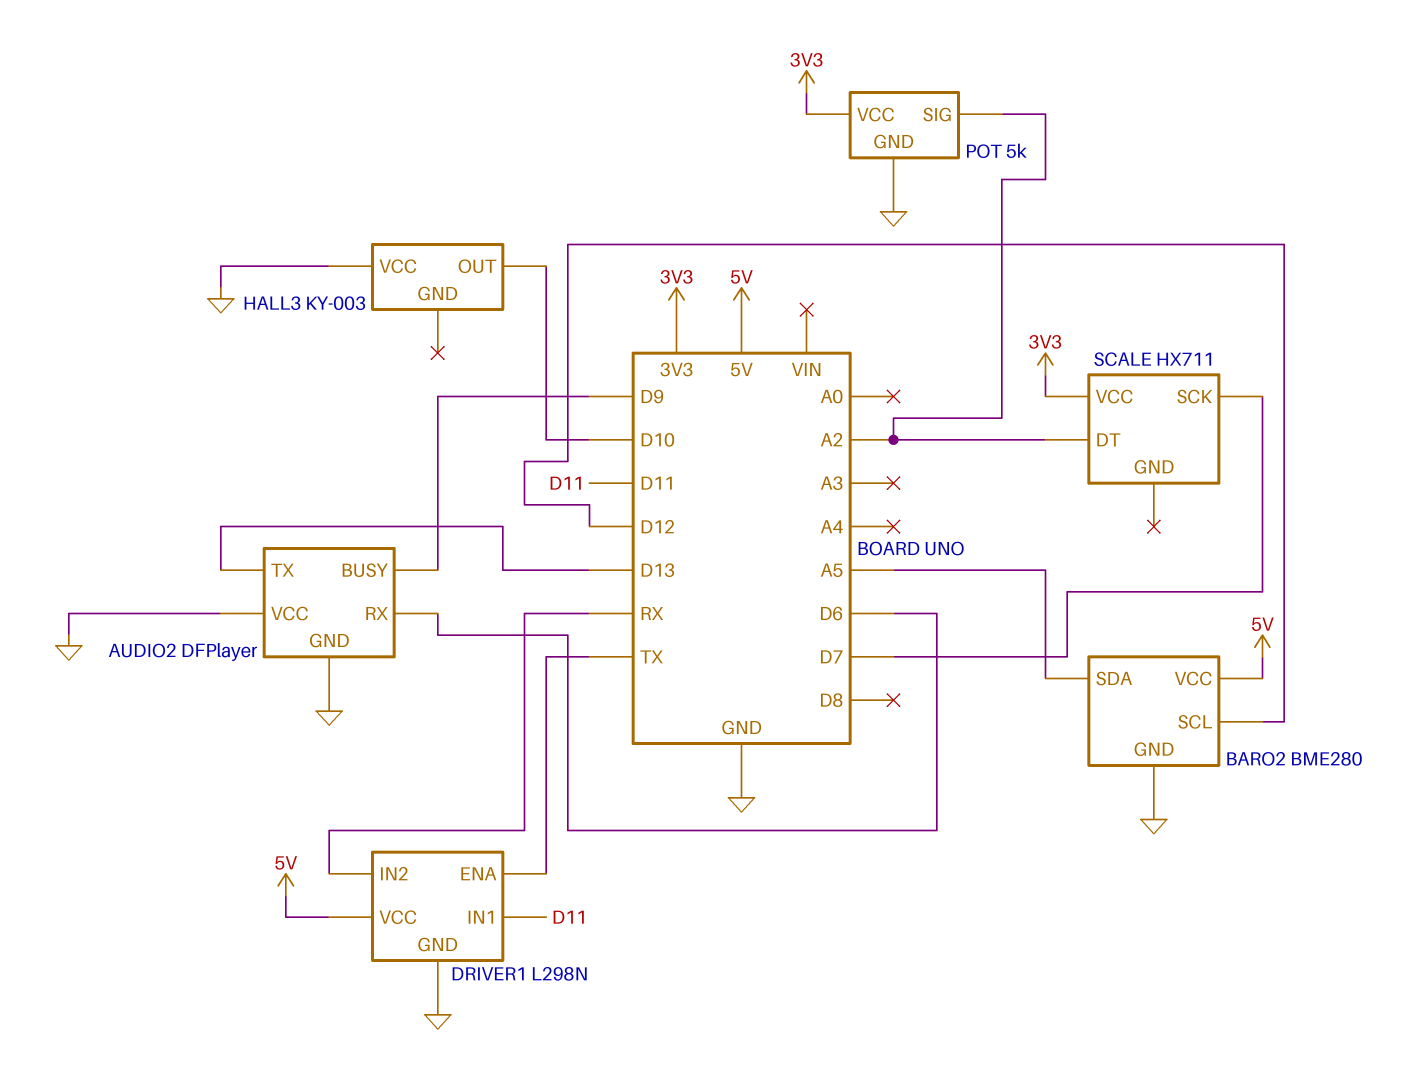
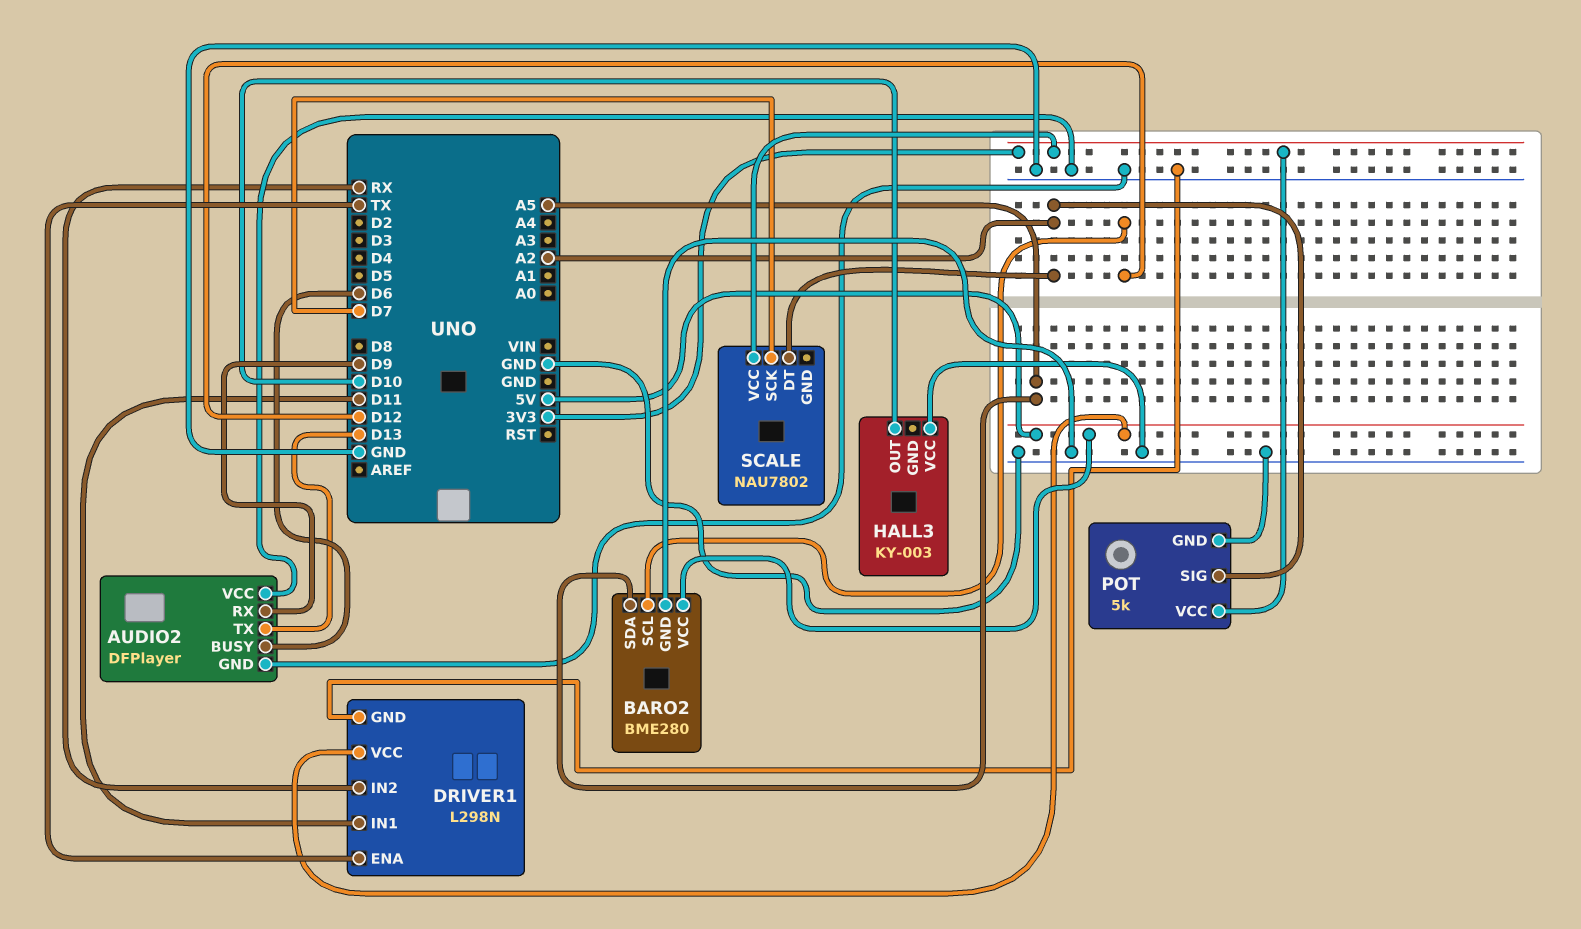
AUDIO2 pin BUSY: D9 -> D6
AUDIO2 pin RX: D6 -> D9
SCALE: HX711 -> NAU7802

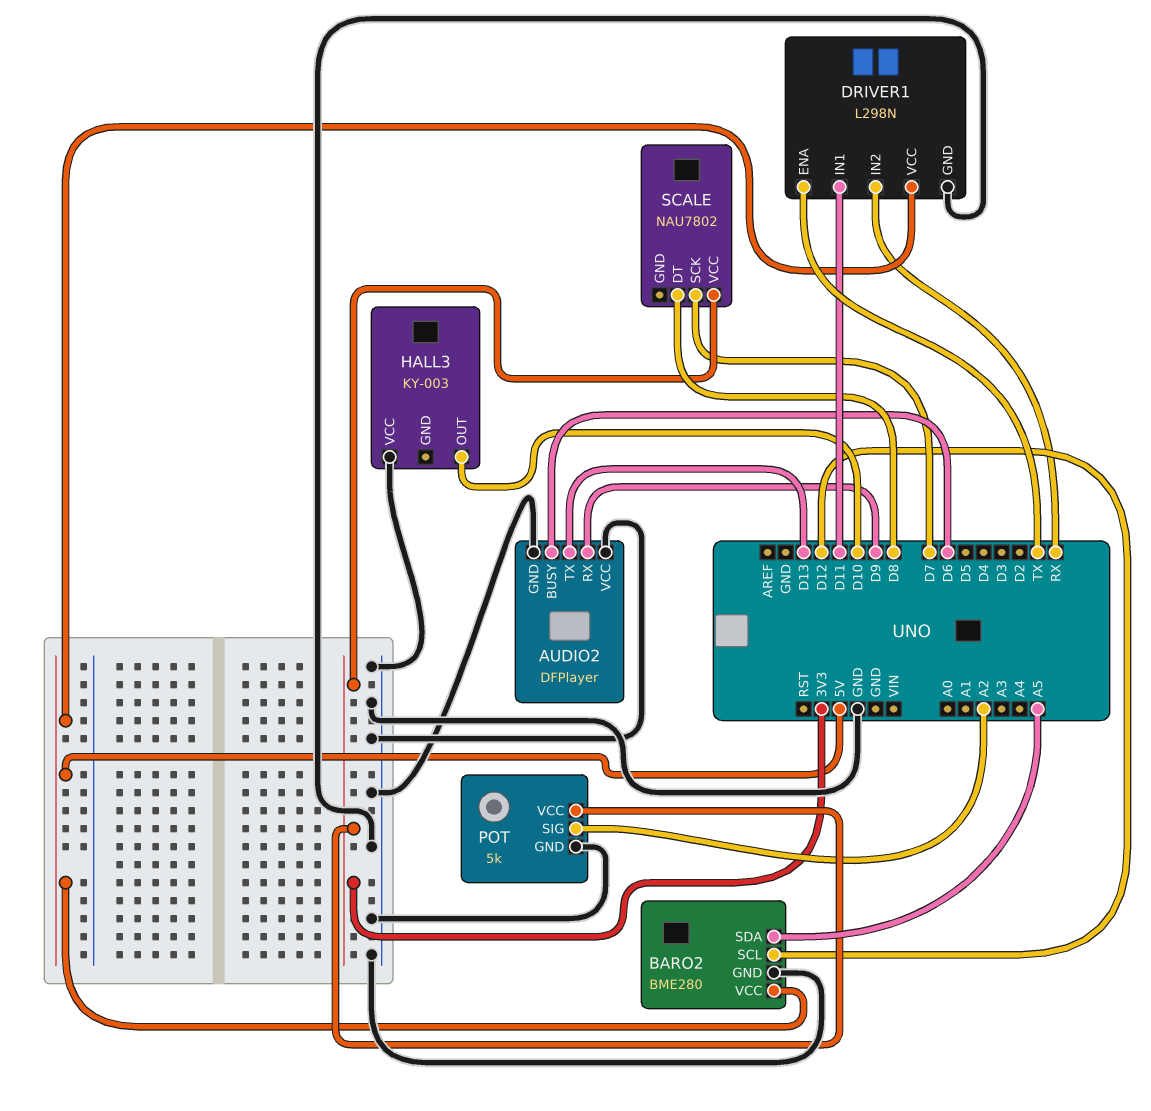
SCALE pin DT: A2 -> D8

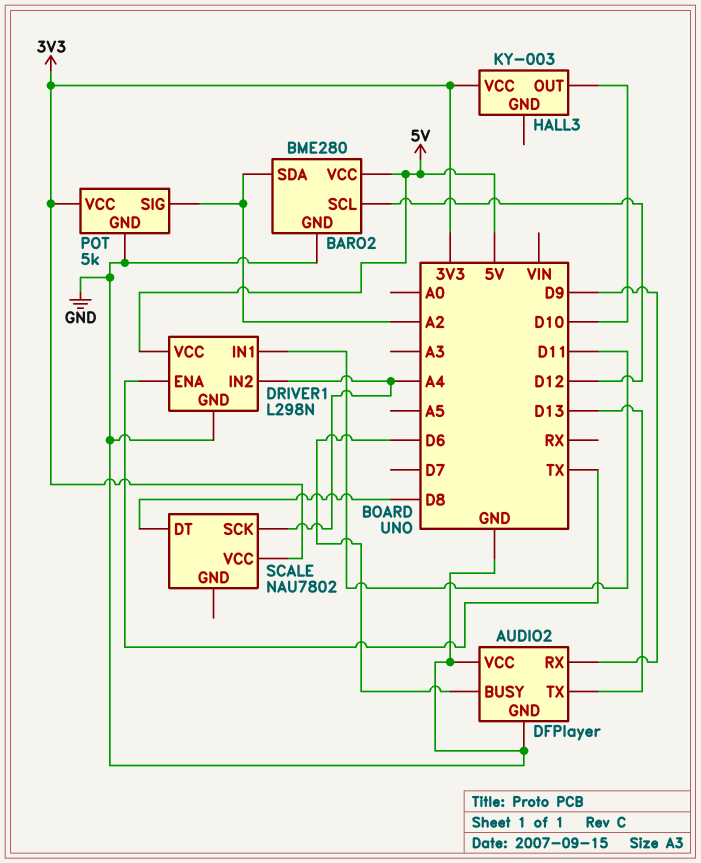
BARO2 pin SDA: A5 -> A2
DRIVER1 pin IN2: RX -> A4
HALL3 pin VCC: GND -> 3V3
SCALE pin SCK: D7 -> A4

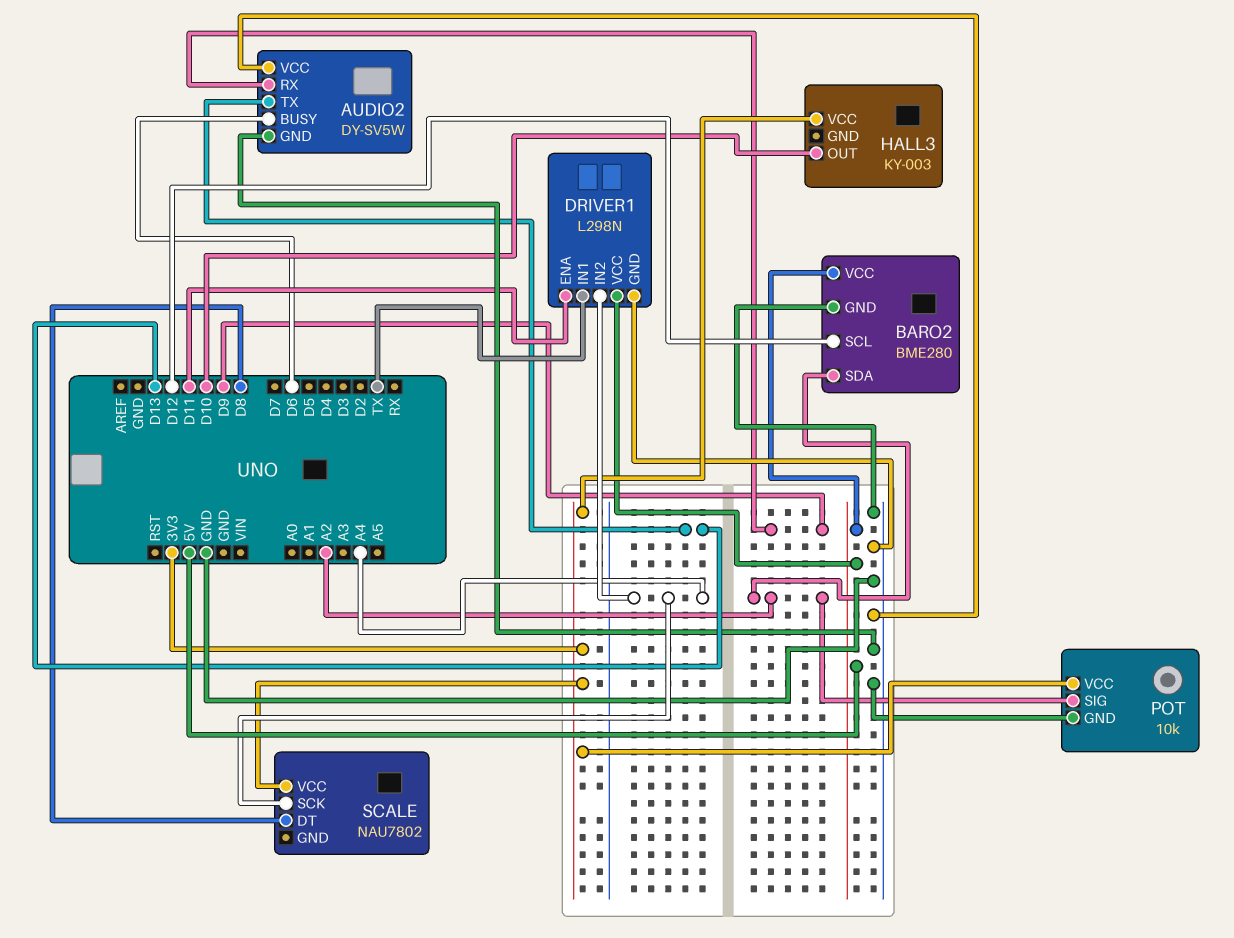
AUDIO2: DFPlayer -> DY-SV5W
DRIVER1 pin ENA: TX -> D11
DRIVER1 pin IN1: D11 -> TX
POT: 5k -> 10k

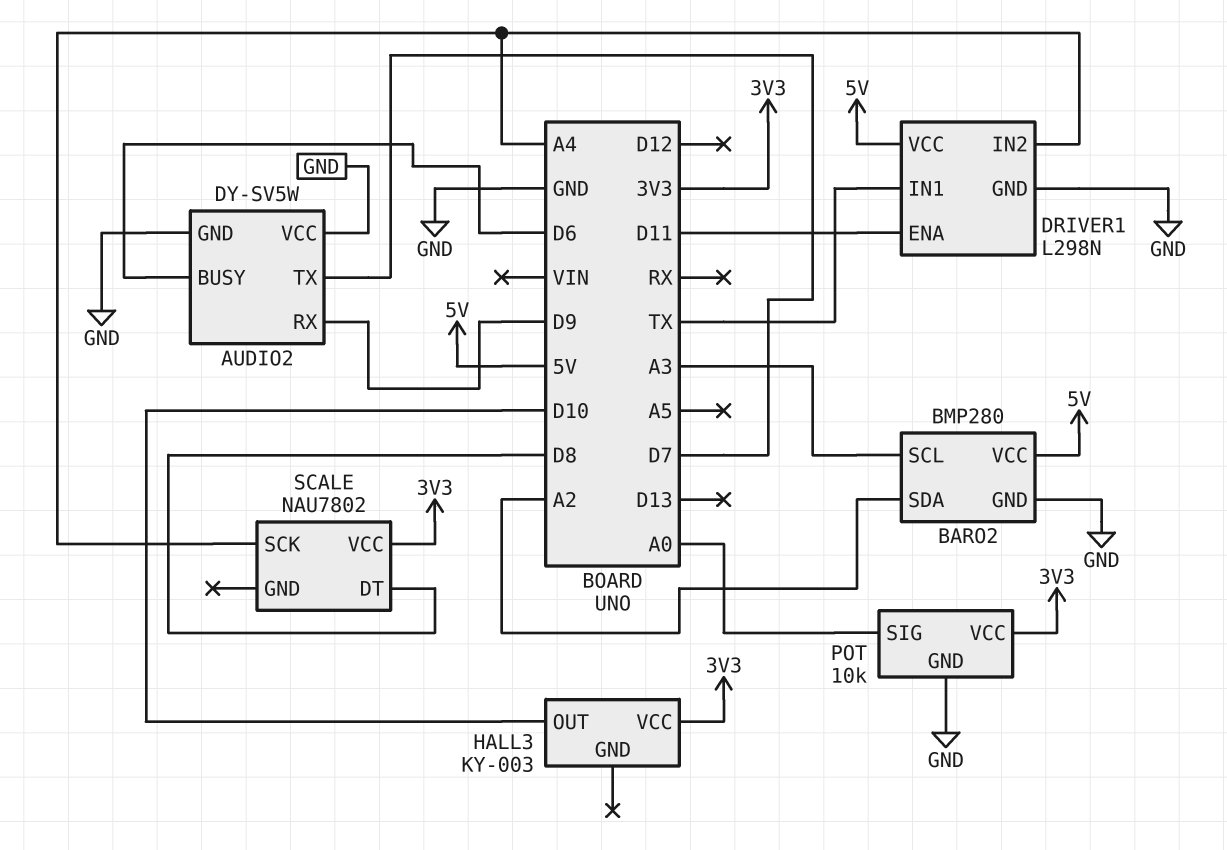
AUDIO2 pin TX: D13 -> D7
BARO2: BME280 -> BMP280
BARO2 pin SCL: D12 -> A3
POT pin SIG: A2 -> A0

